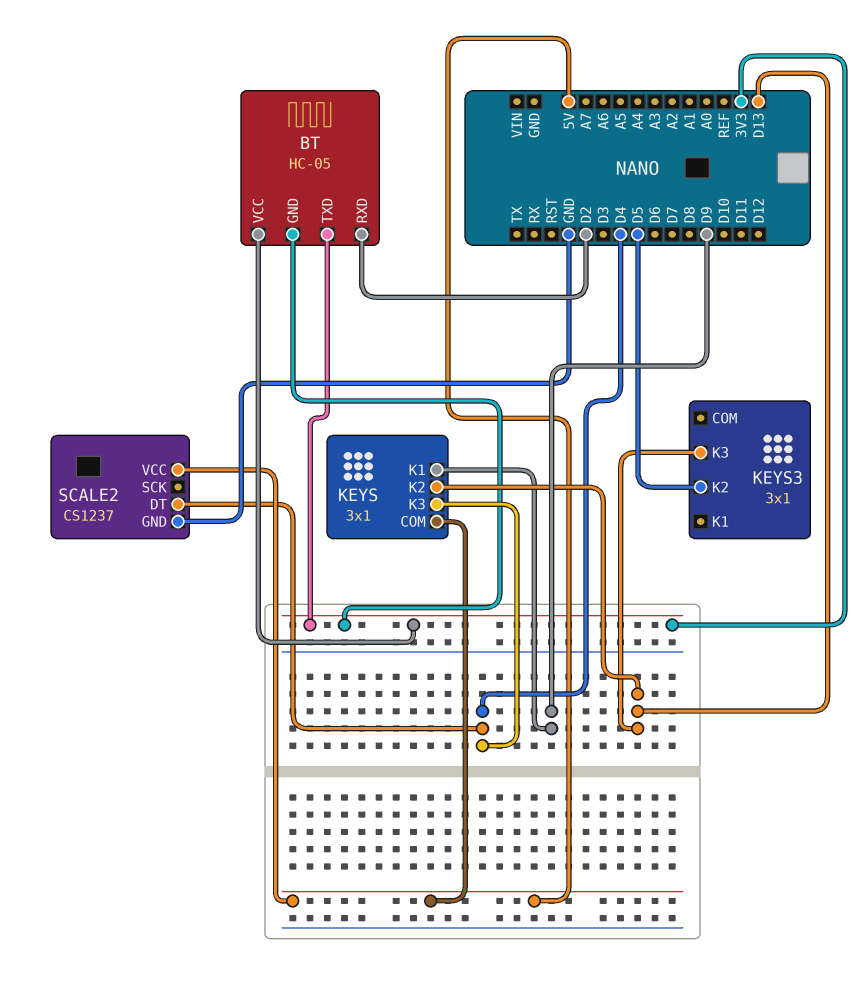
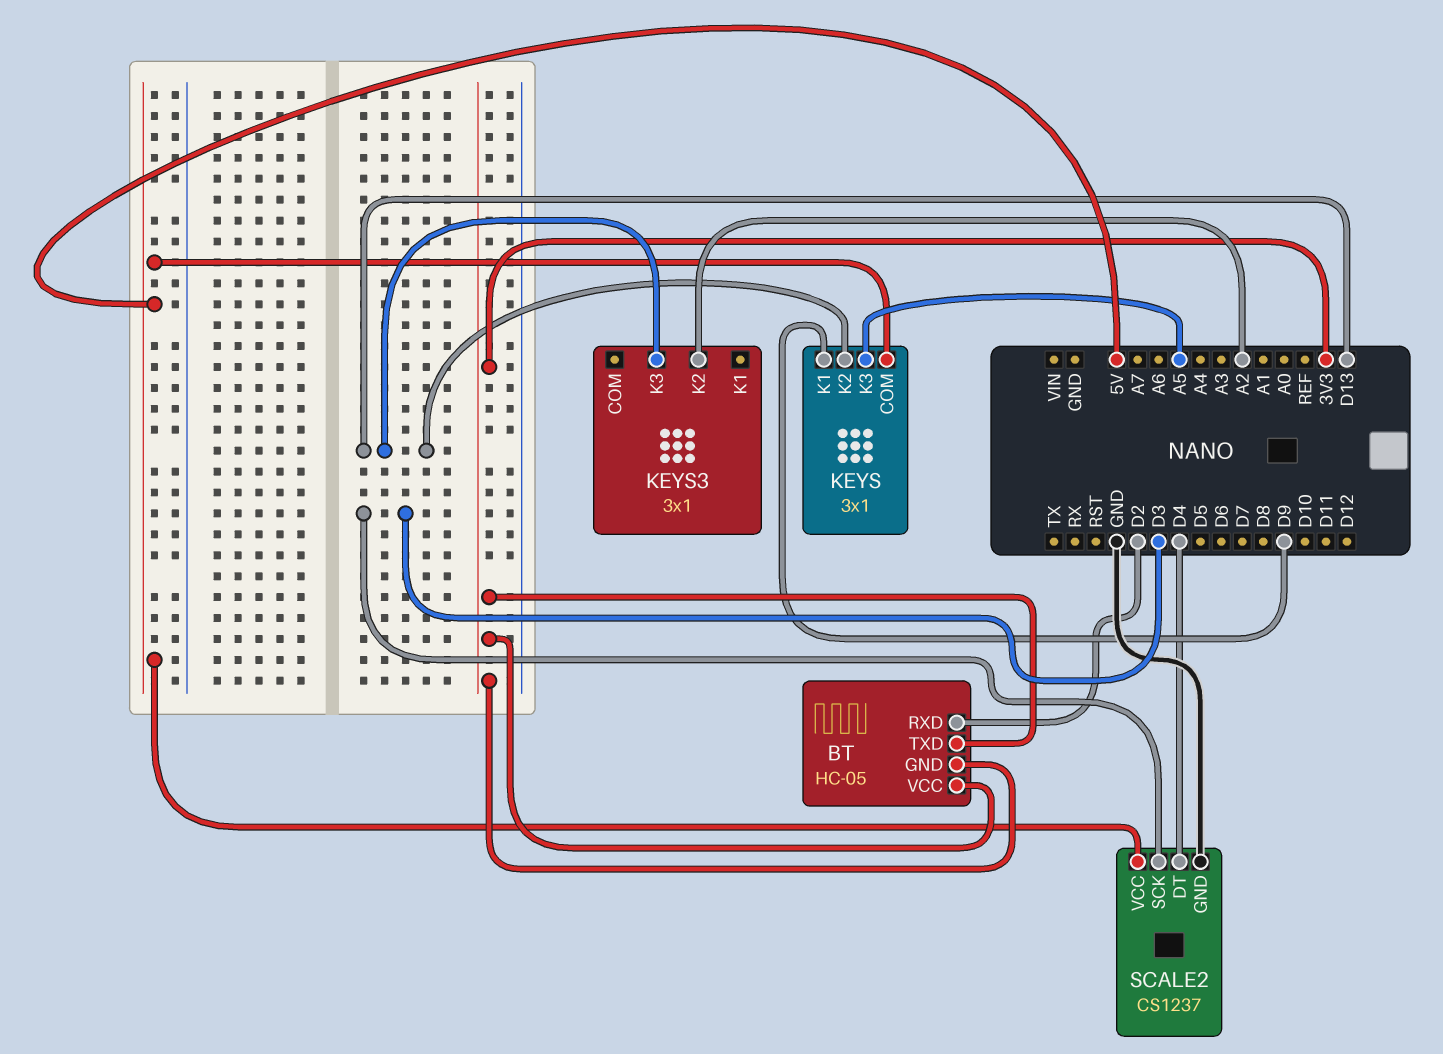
KEYS pin K3: D4 -> A5
KEYS3 pin K2: D5 -> A2
SCALE2 pin SCK: none -> D3

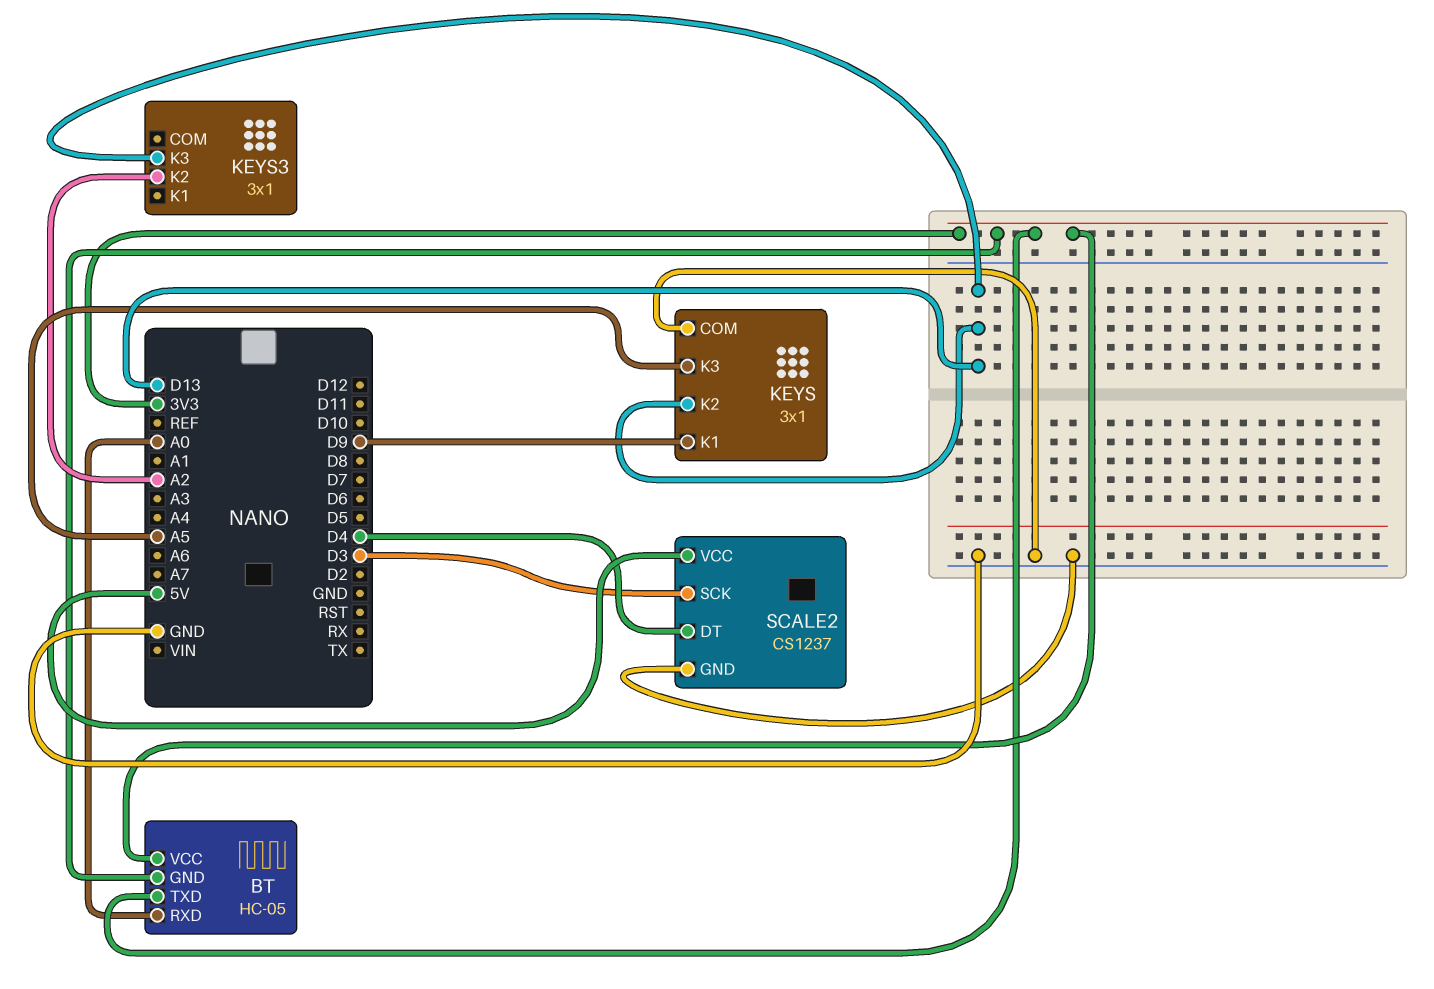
BT pin RXD: D2 -> A0
KEYS pin COM: 5V -> GND

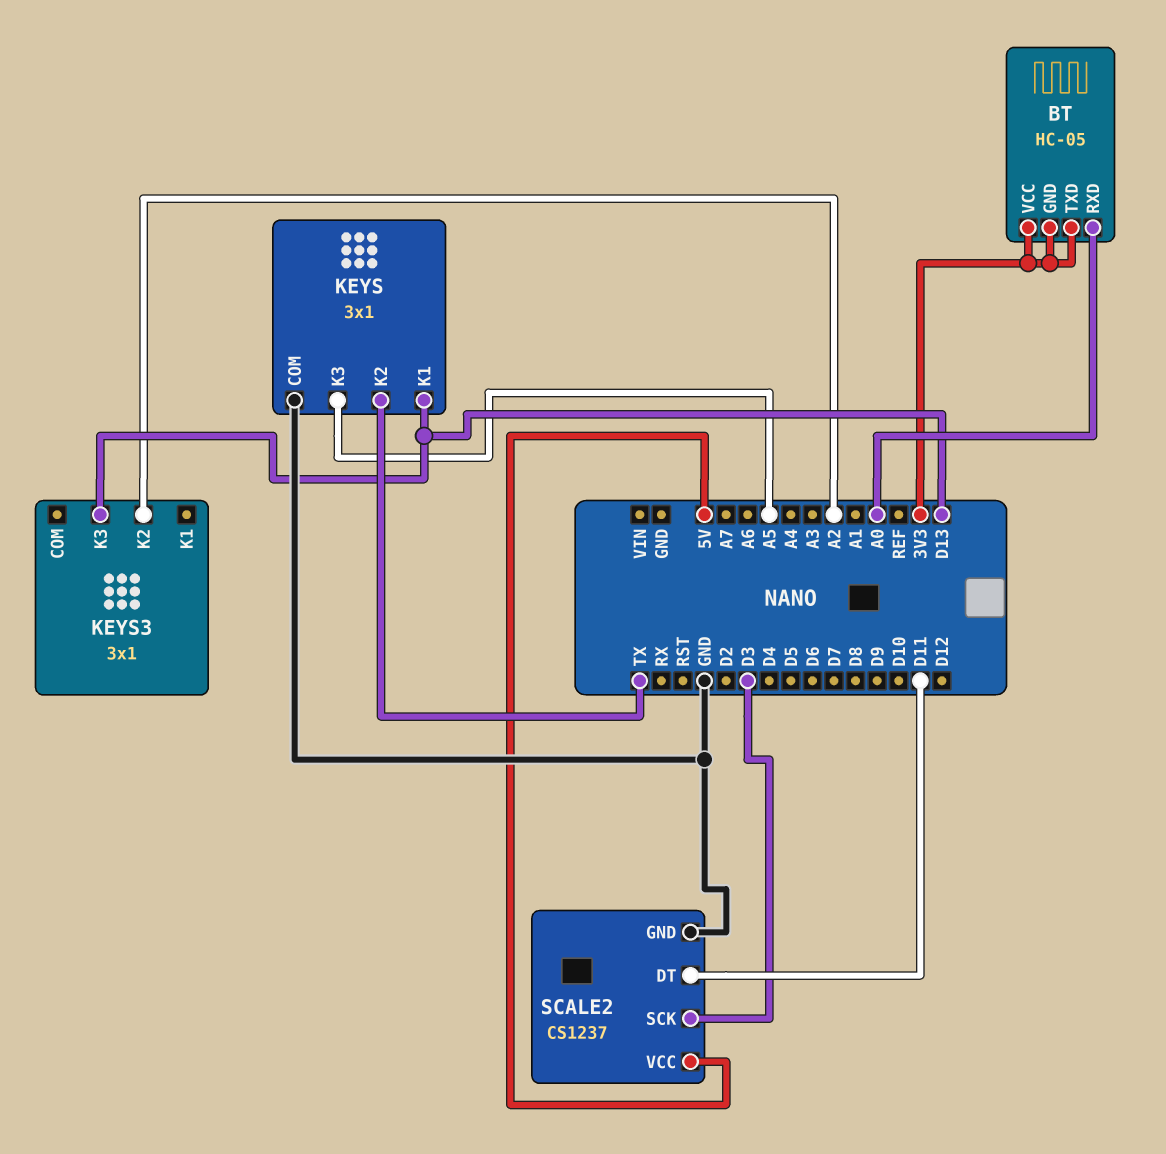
KEYS pin K1: D9 -> D13
KEYS pin K2: D13 -> TX
SCALE2 pin DT: D4 -> D11

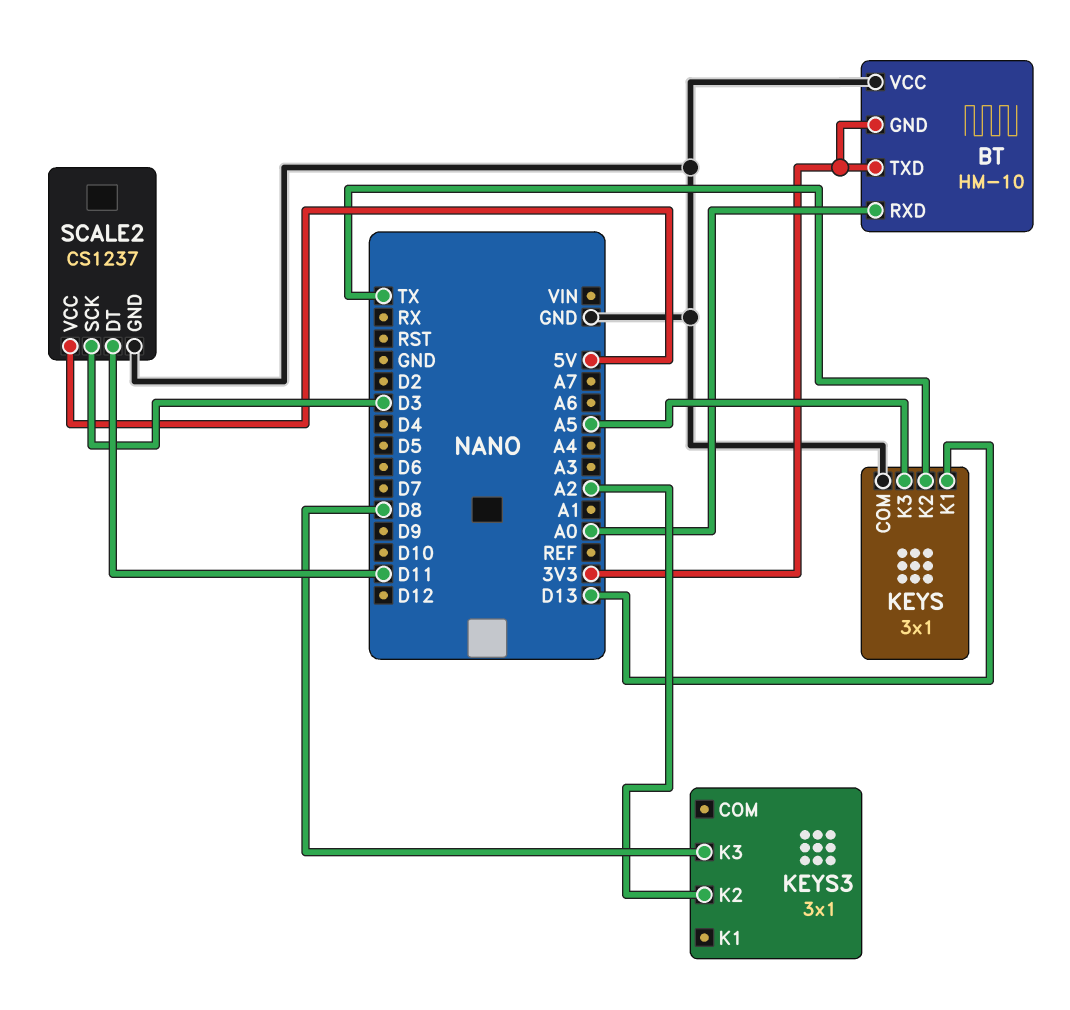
BT: HC-05 -> HM-10
BT pin VCC: 3V3 -> GND
KEYS3 pin K3: D13 -> D8

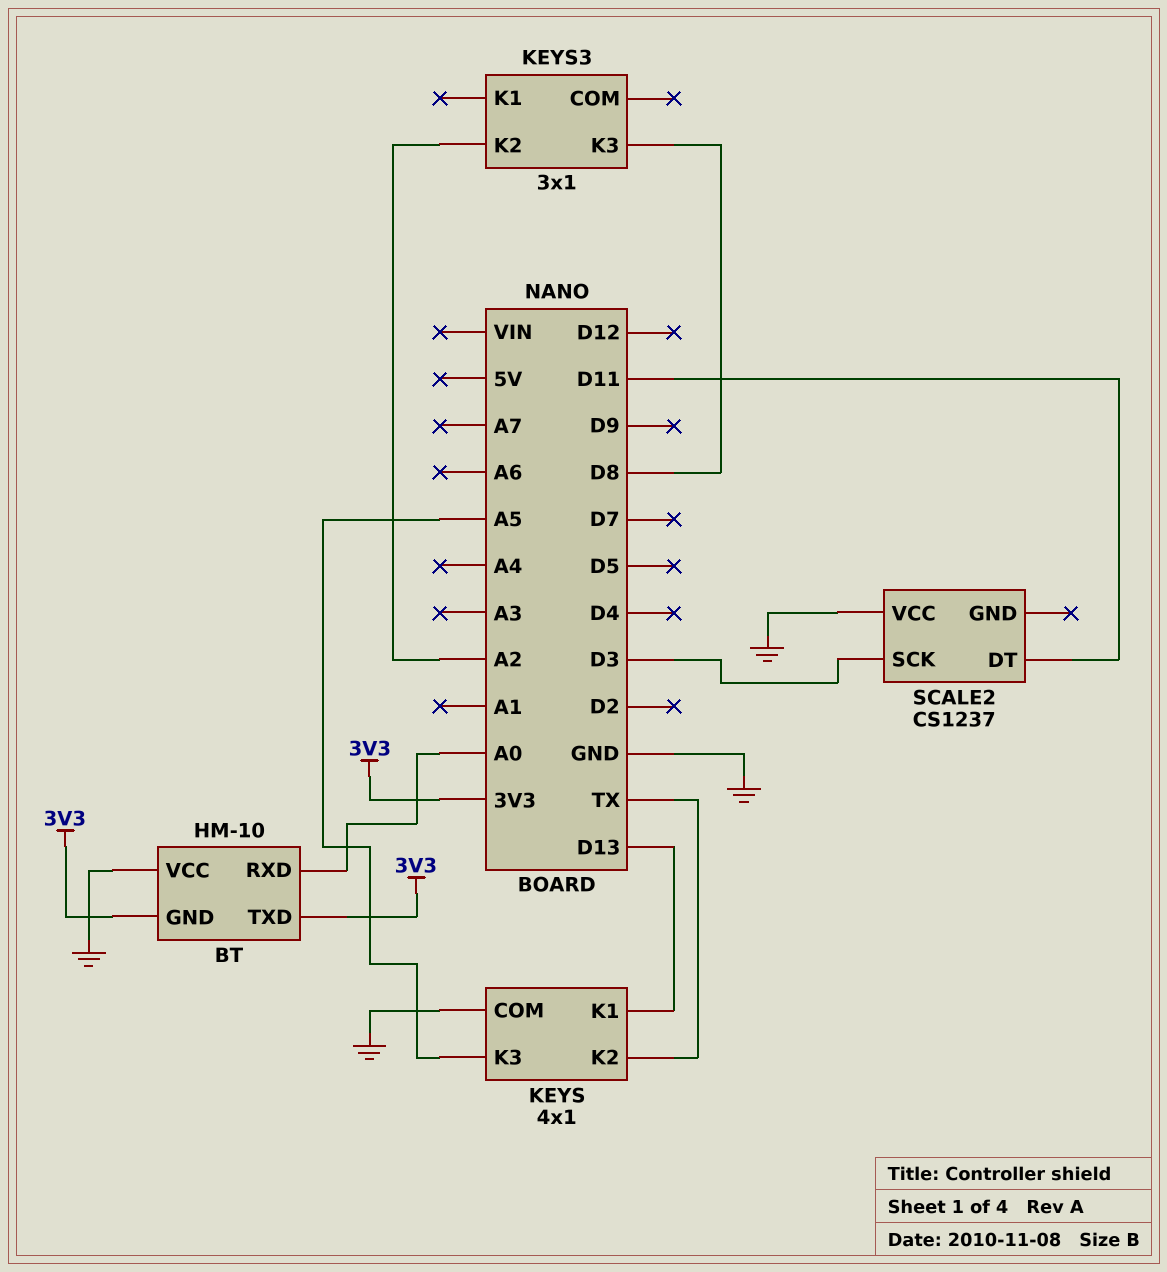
KEYS: 3x1 -> 4x1
SCALE2 pin GND: GND -> none
SCALE2 pin VCC: 5V -> GND

